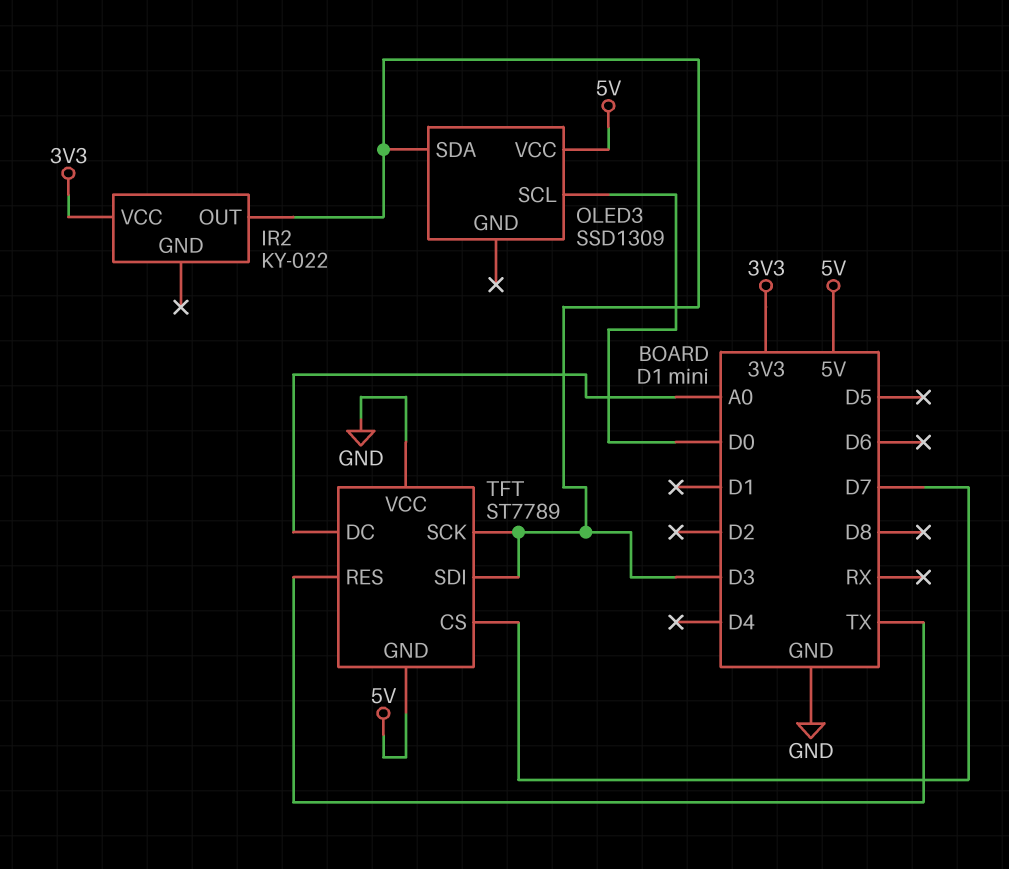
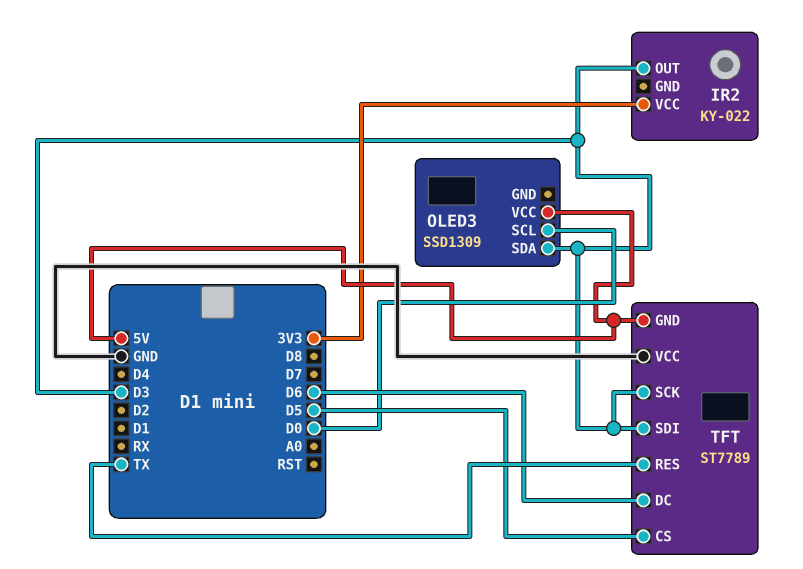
TFT pin CS: D7 -> D5
TFT pin DC: A0 -> D6

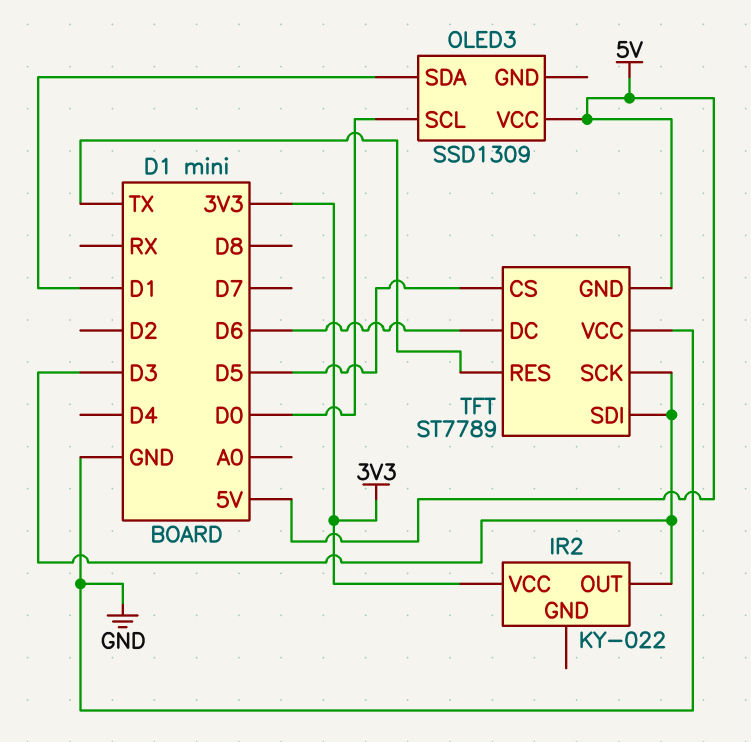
OLED3 pin SDA: D3 -> D1

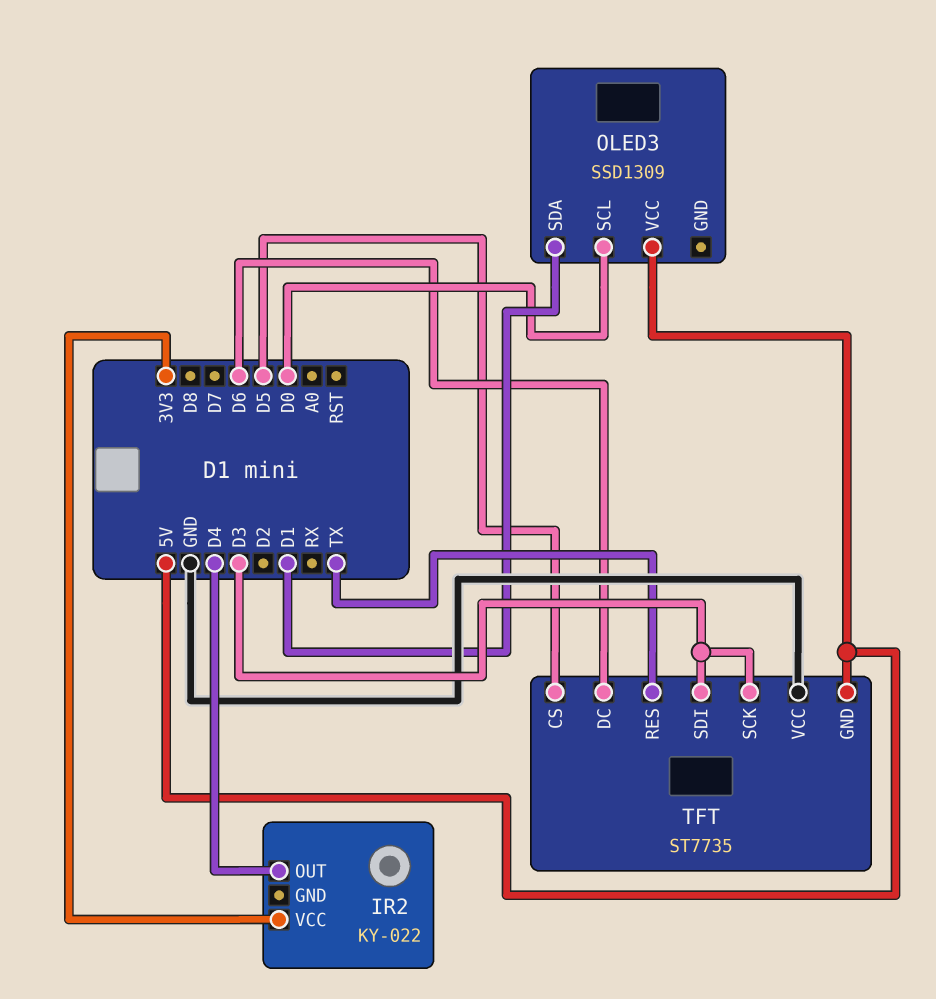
IR2 pin OUT: D3 -> D4
TFT: ST7789 -> ST7735

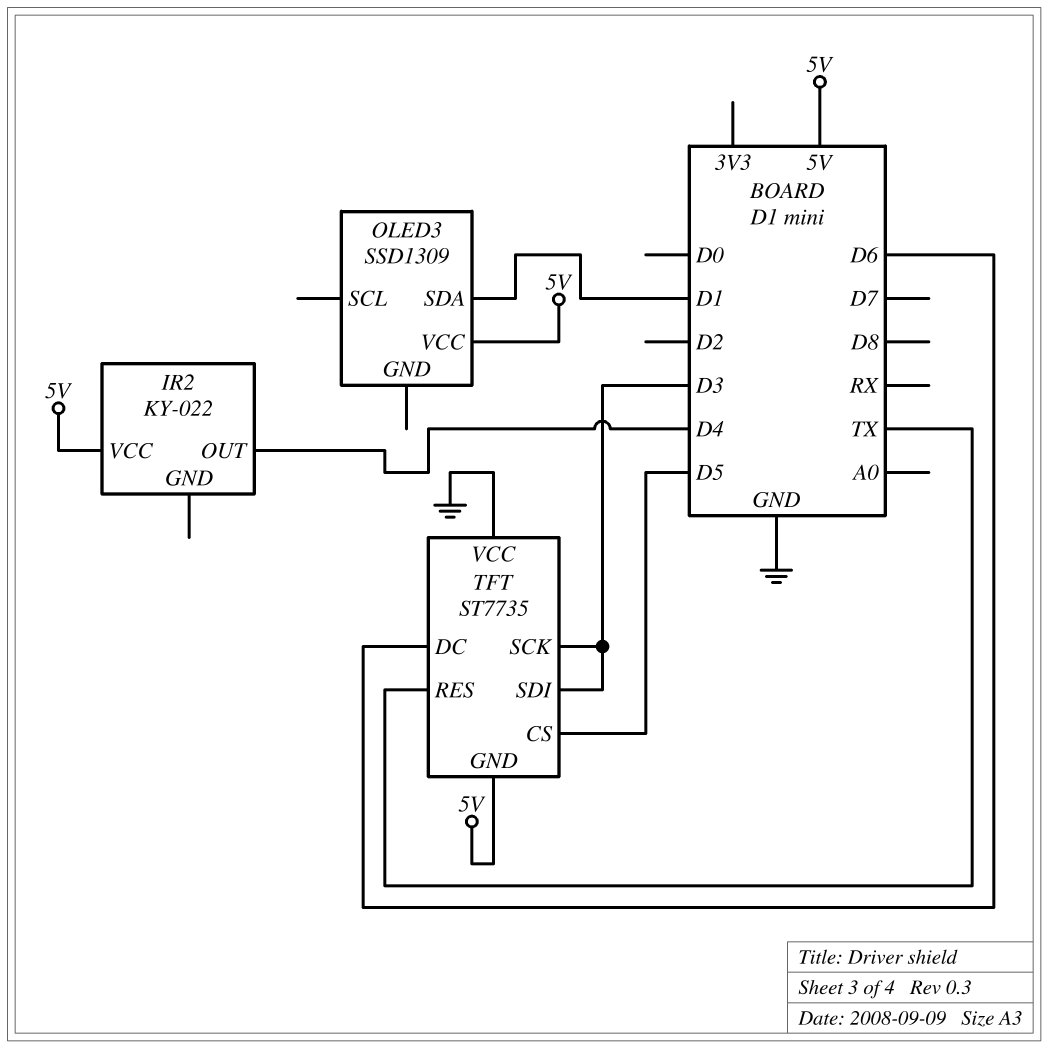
IR2 pin VCC: 3V3 -> 5V
OLED3 pin SCL: D0 -> none

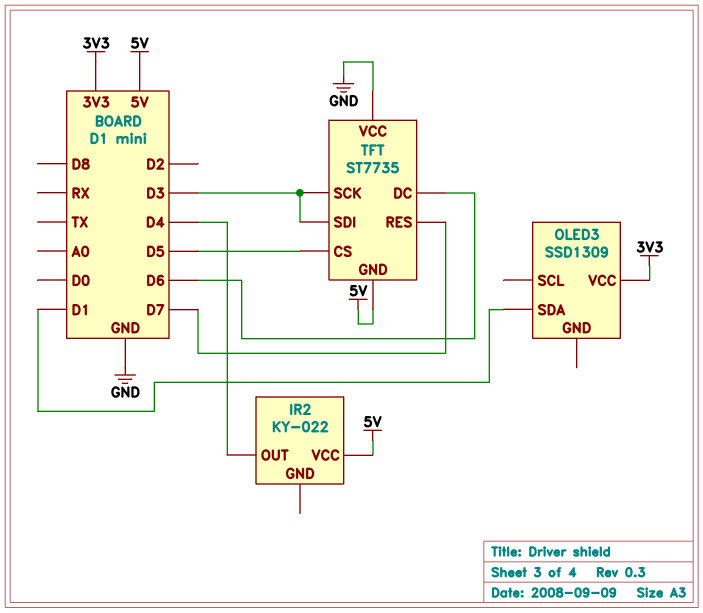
OLED3 pin VCC: 5V -> 3V3
TFT pin RES: TX -> D7

